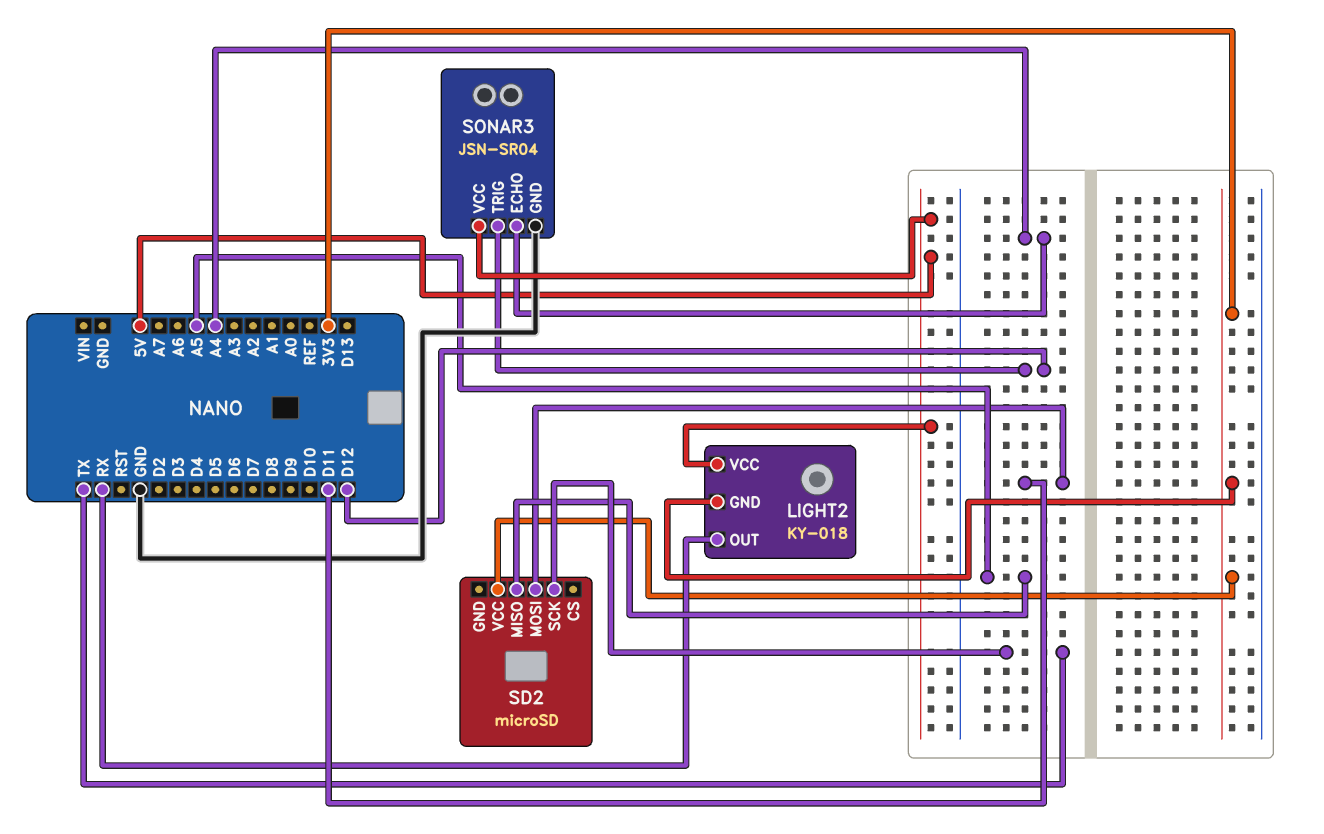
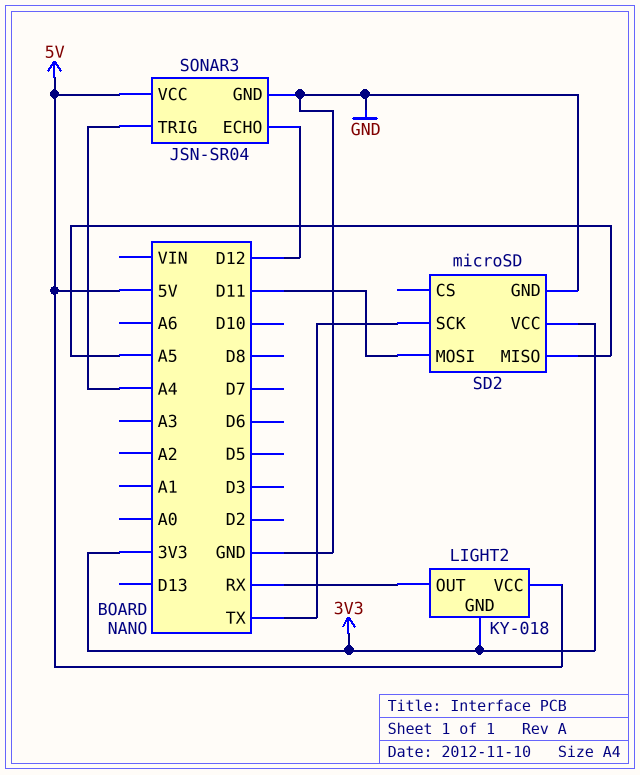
SD2 pin GND: none -> GND
SONAR3 pin ECHO: A4 -> D12
SONAR3 pin TRIG: D12 -> A4

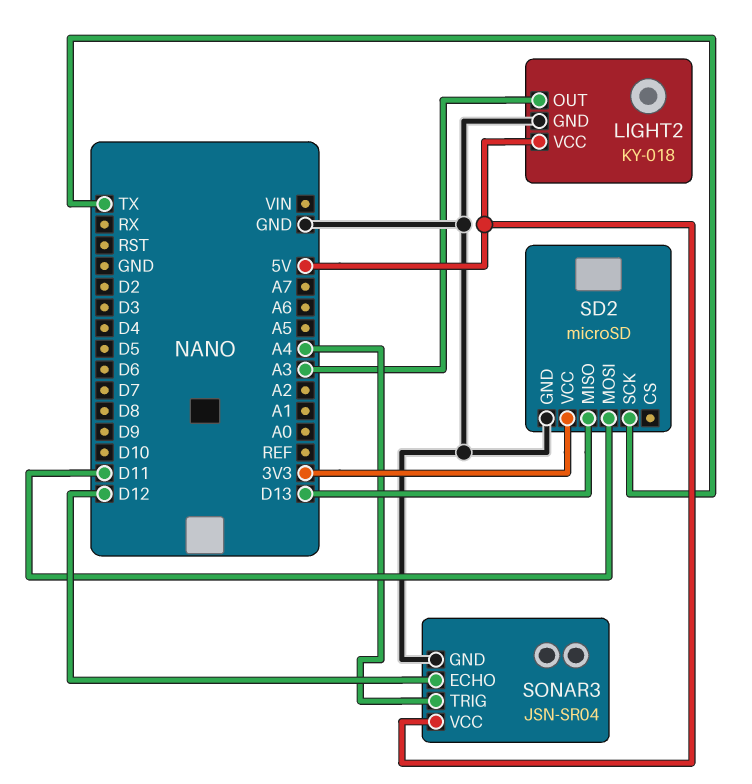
LIGHT2 pin GND: 3V3 -> GND
LIGHT2 pin OUT: RX -> A3
SD2 pin MISO: A5 -> D13

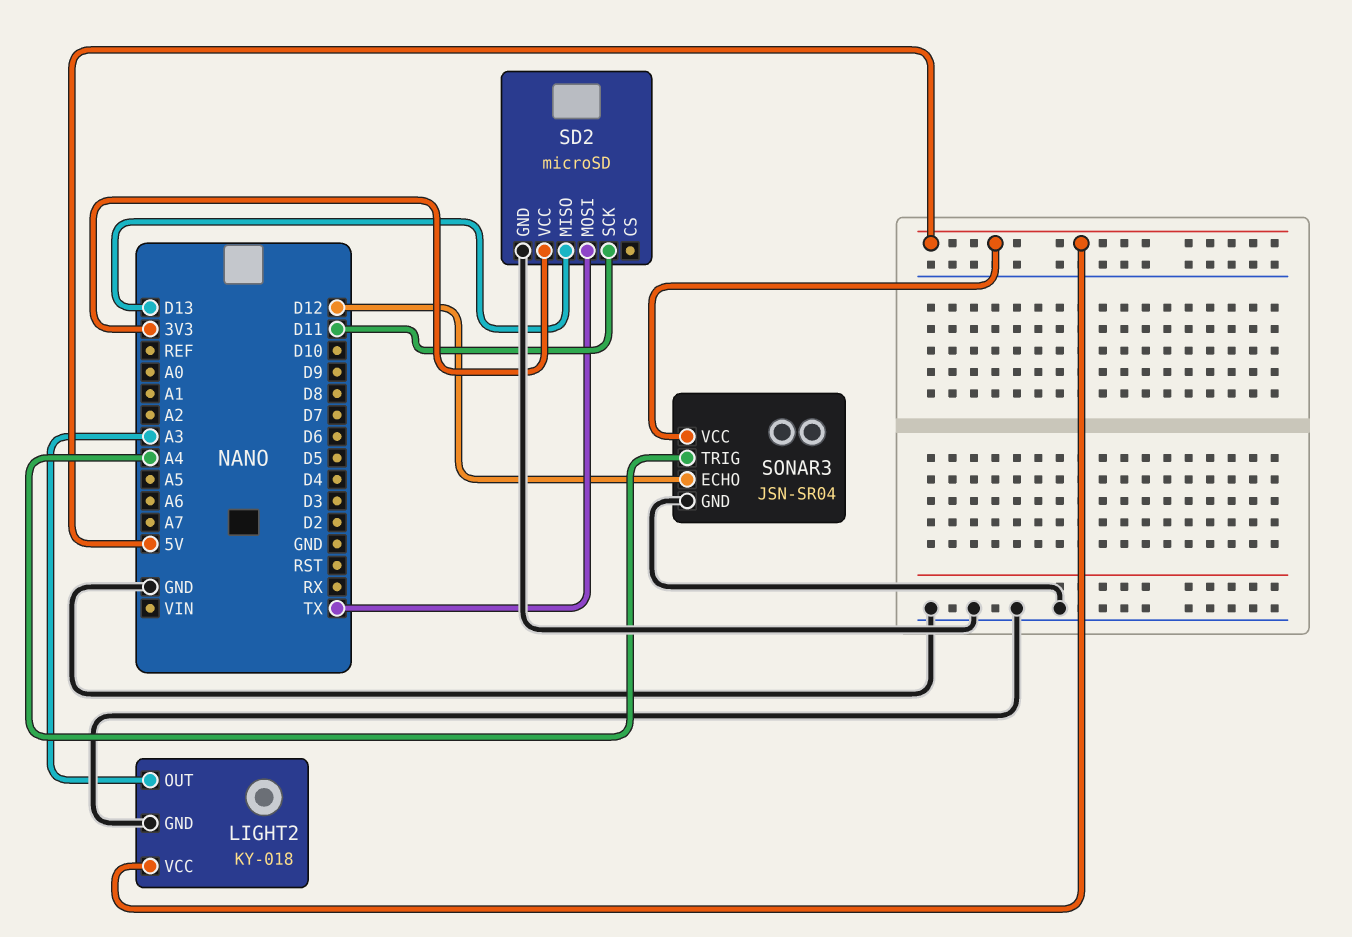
SD2 pin MOSI: D11 -> TX
SD2 pin SCK: TX -> D11

